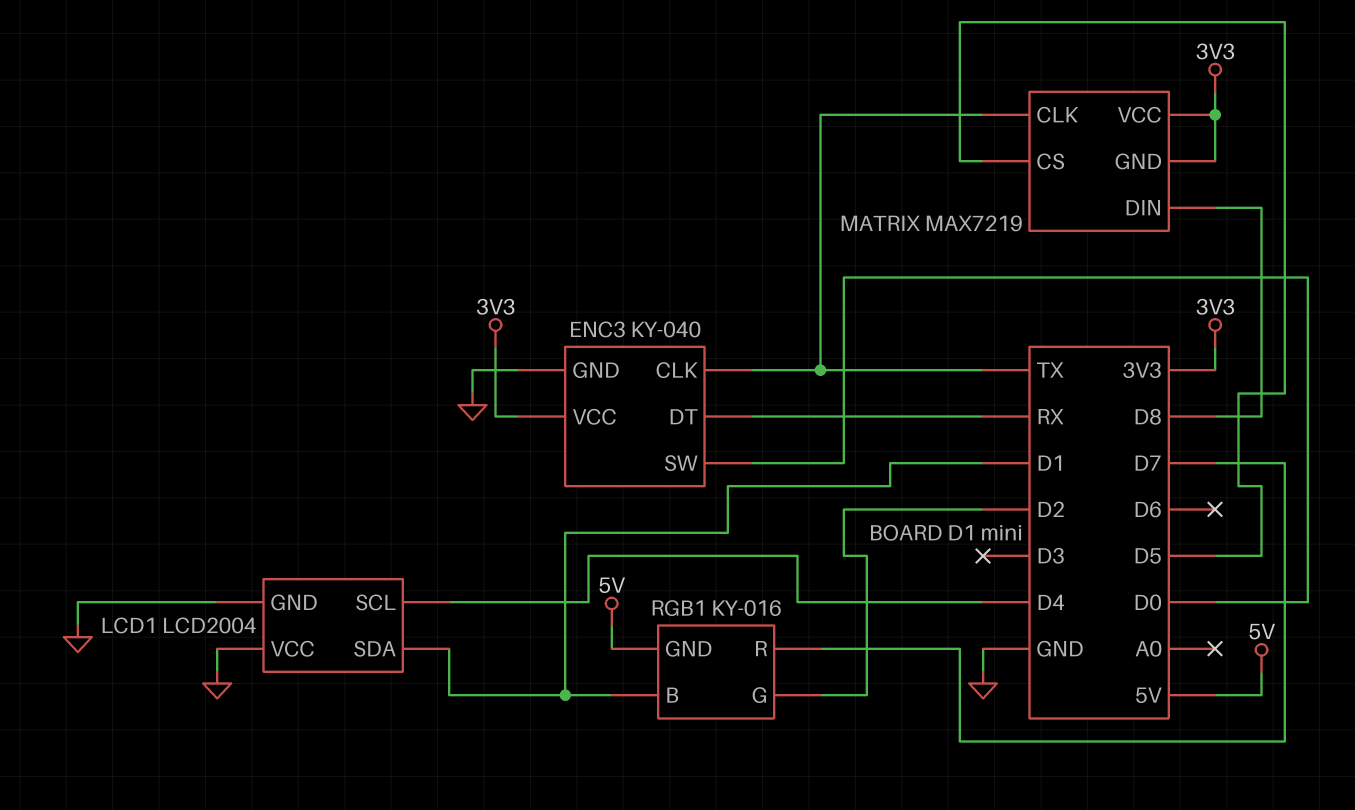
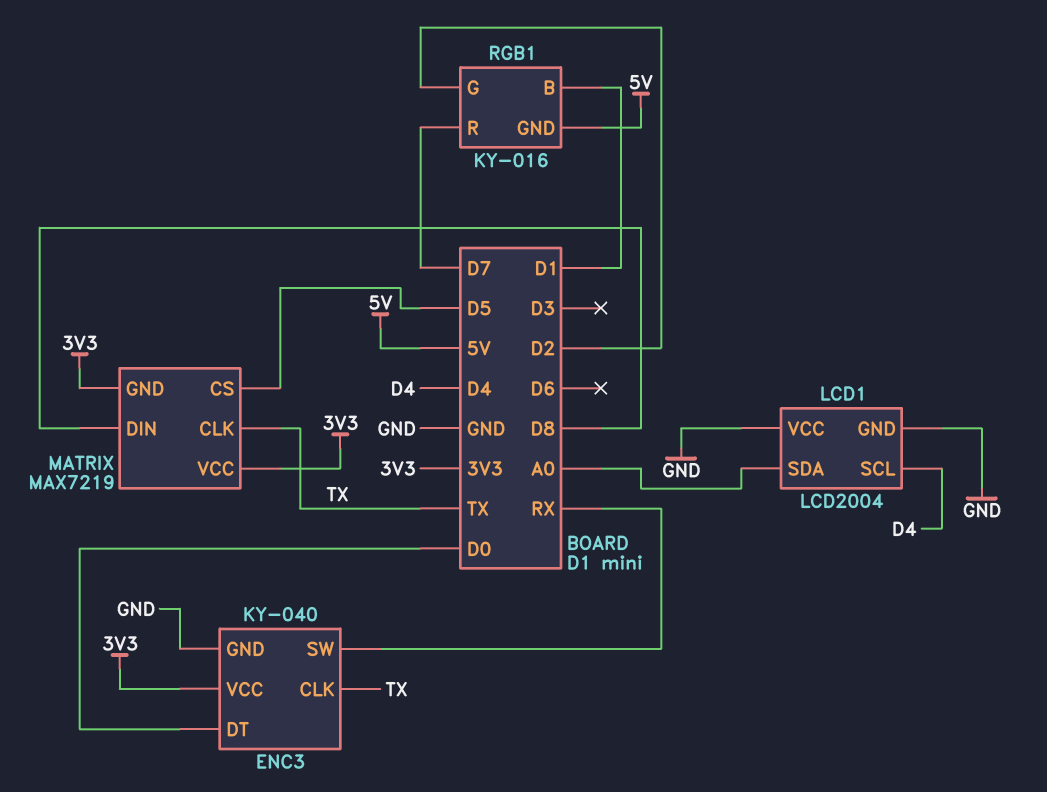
ENC3 pin DT: RX -> D0
ENC3 pin SW: D0 -> RX
LCD1 pin SDA: D1 -> A0

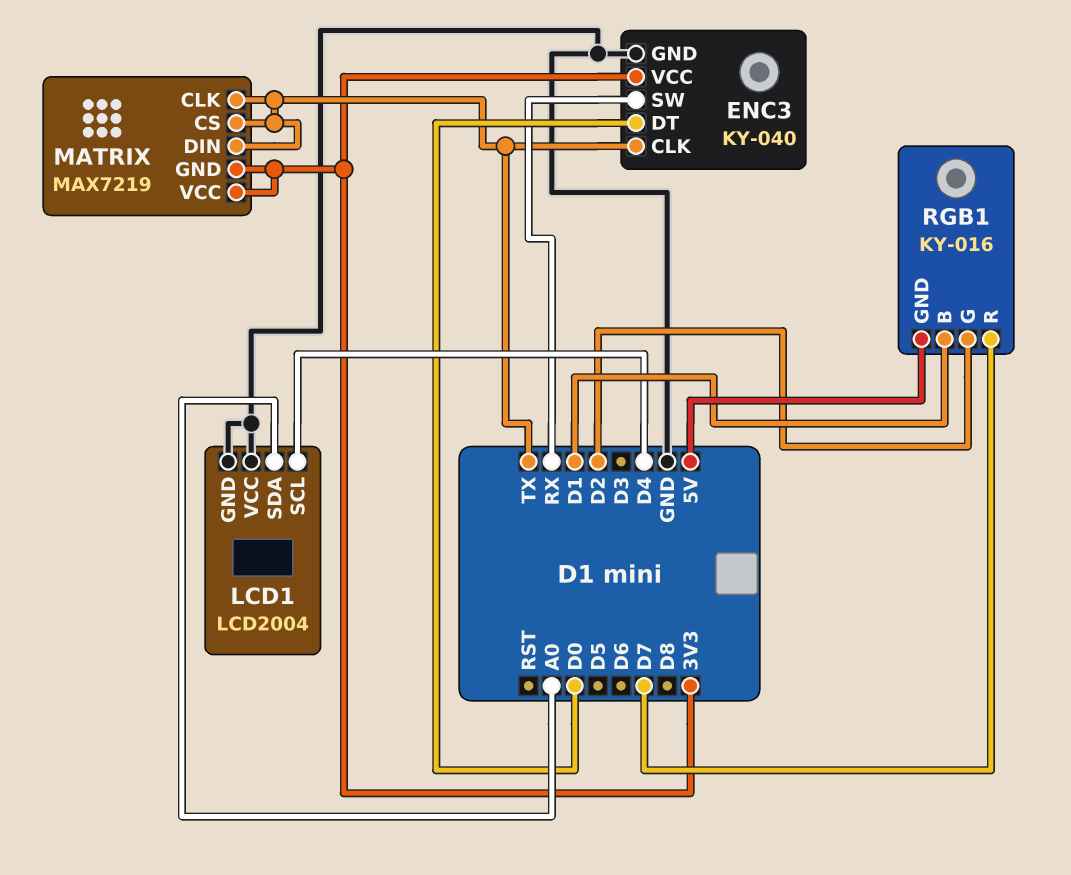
MATRIX pin CS: D5 -> TX
MATRIX pin DIN: D8 -> TX

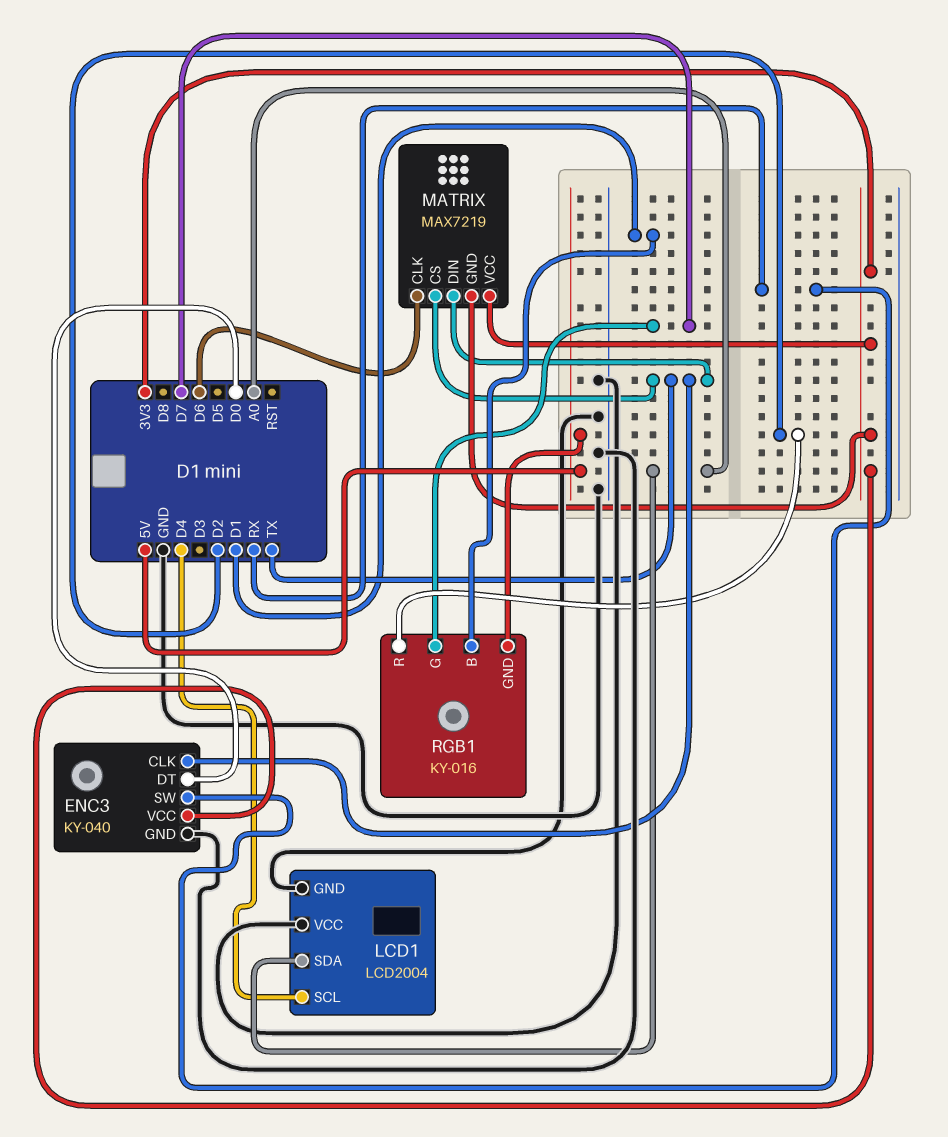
MATRIX pin CLK: TX -> D6
RGB1 pin G: D2 -> D7
RGB1 pin R: D7 -> D2

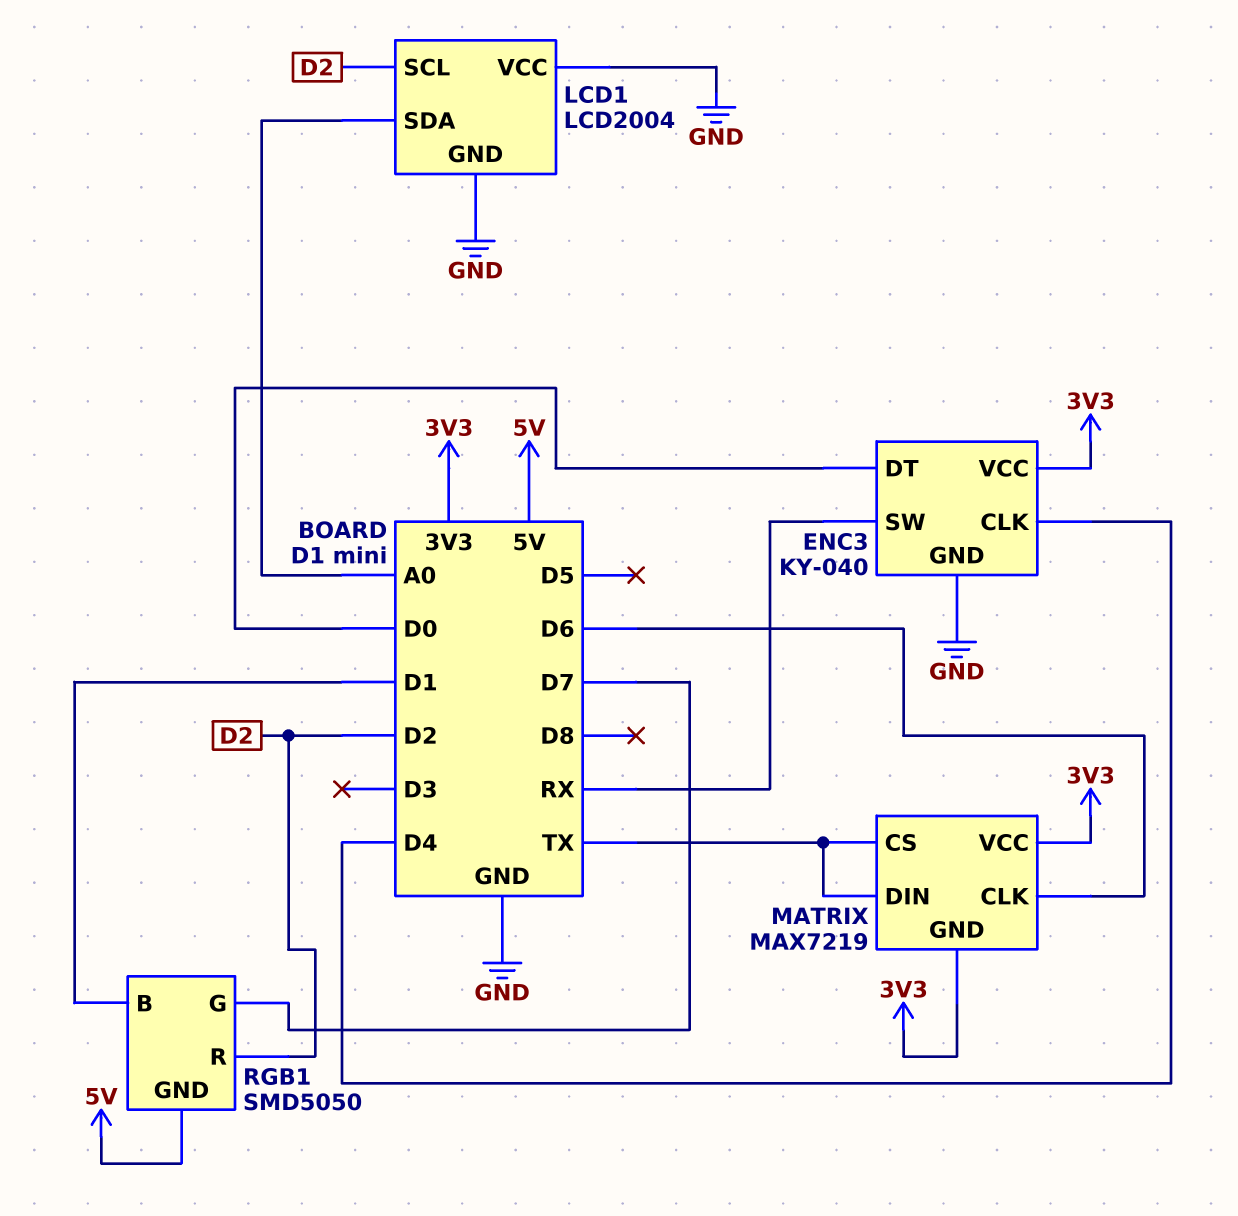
ENC3 pin CLK: TX -> D4
LCD1 pin SCL: D4 -> D2
RGB1: KY-016 -> SMD5050

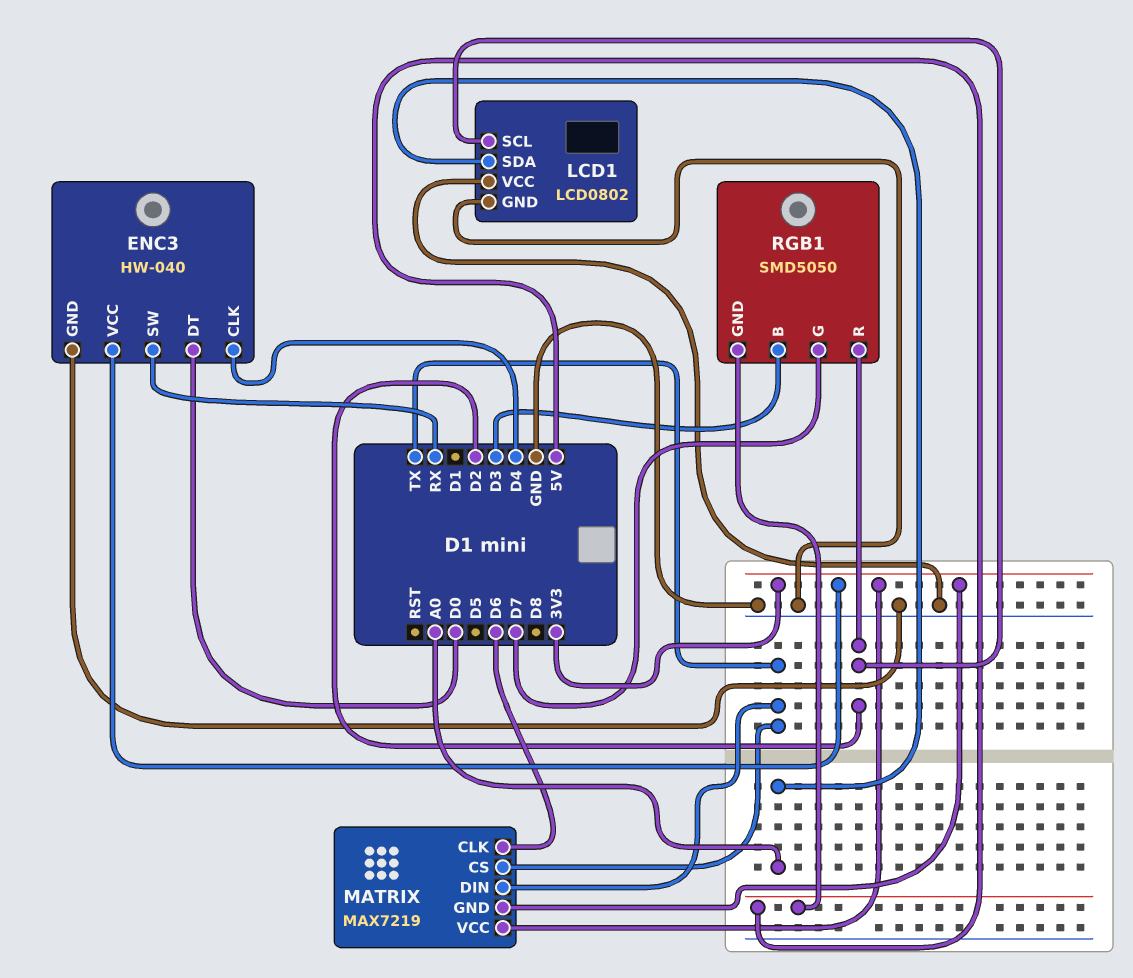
ENC3: KY-040 -> HW-040
LCD1: LCD2004 -> LCD0802
RGB1 pin B: D1 -> D3

